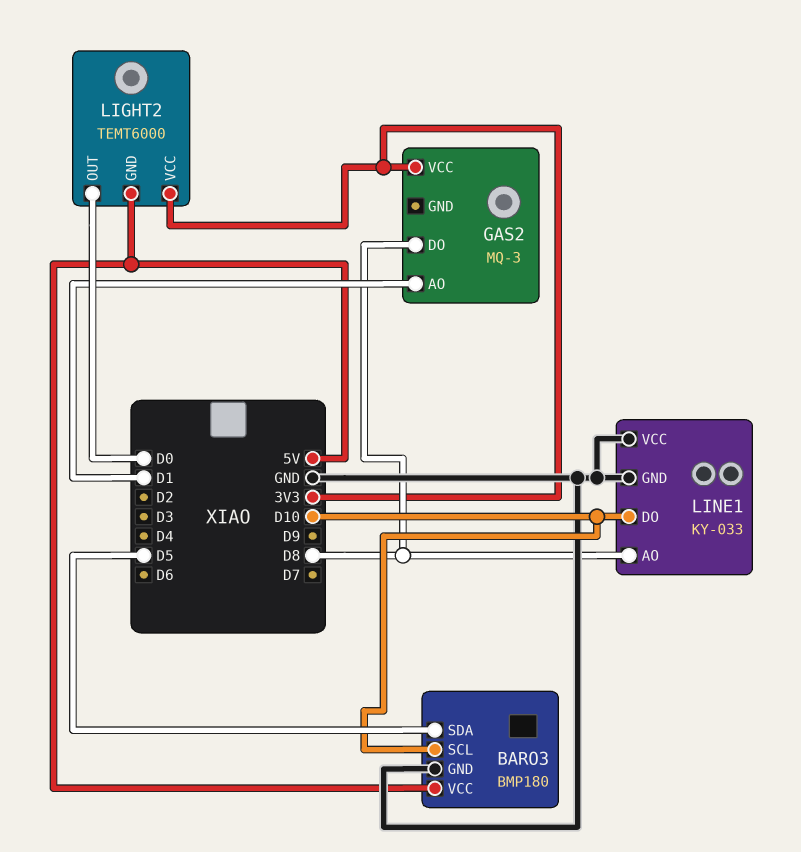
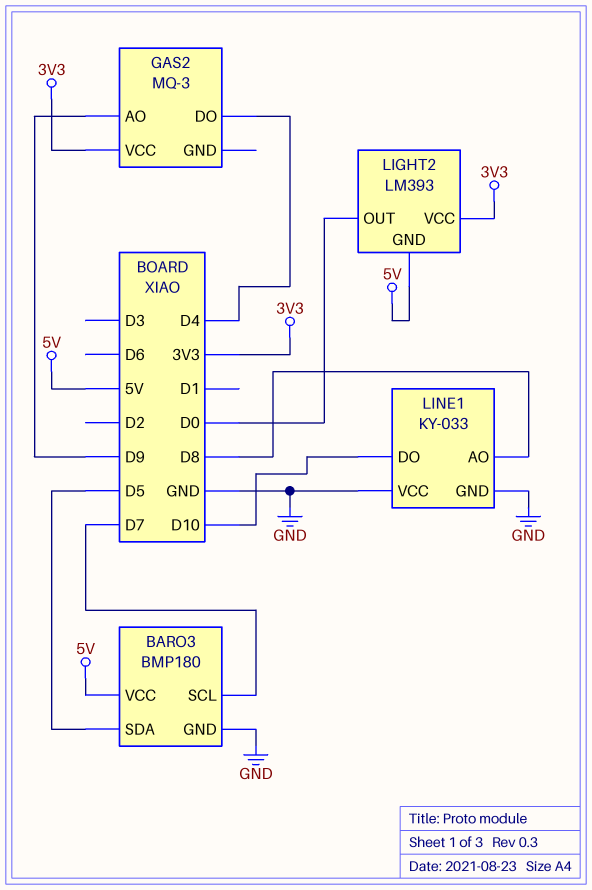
BARO3 pin SCL: D10 -> D7
GAS2 pin AO: D1 -> D9
GAS2 pin DO: D8 -> D4
LIGHT2: TEMT6000 -> LM393

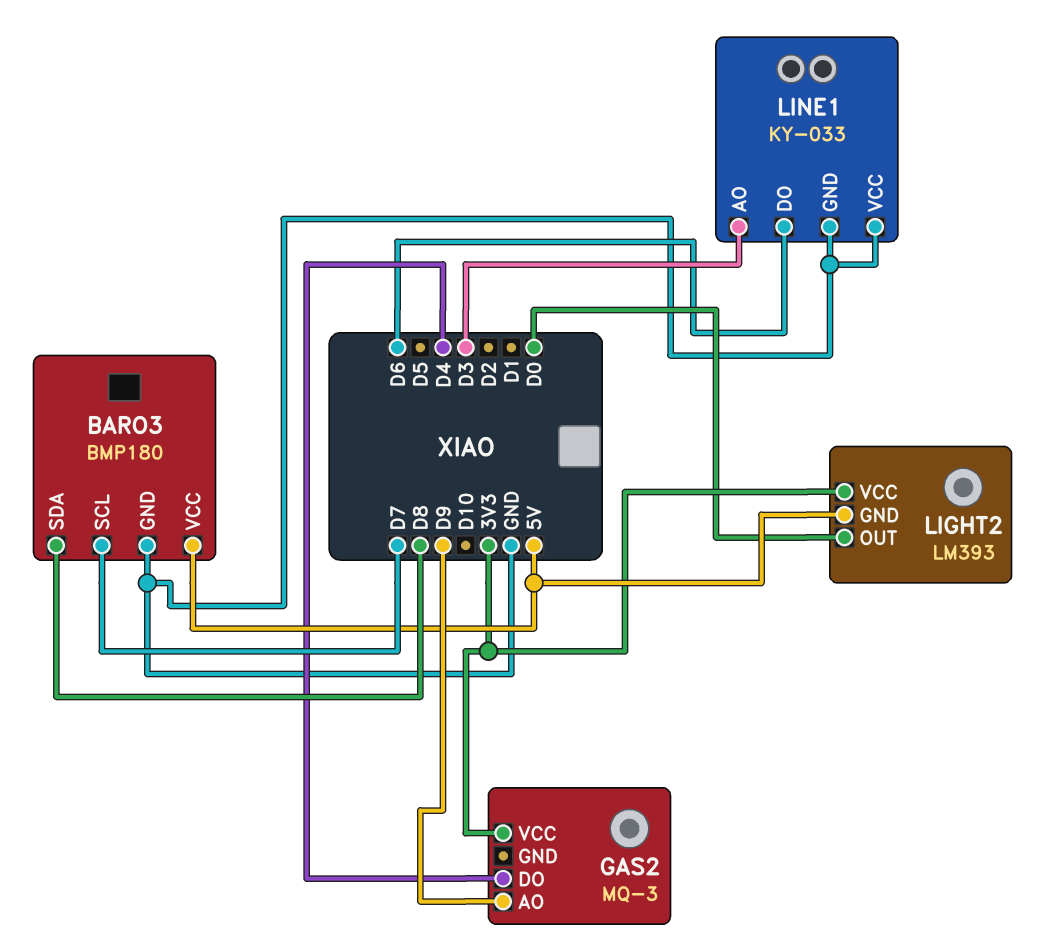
BARO3 pin SDA: D5 -> D8
LINE1 pin AO: D8 -> D3
LINE1 pin DO: D10 -> D6

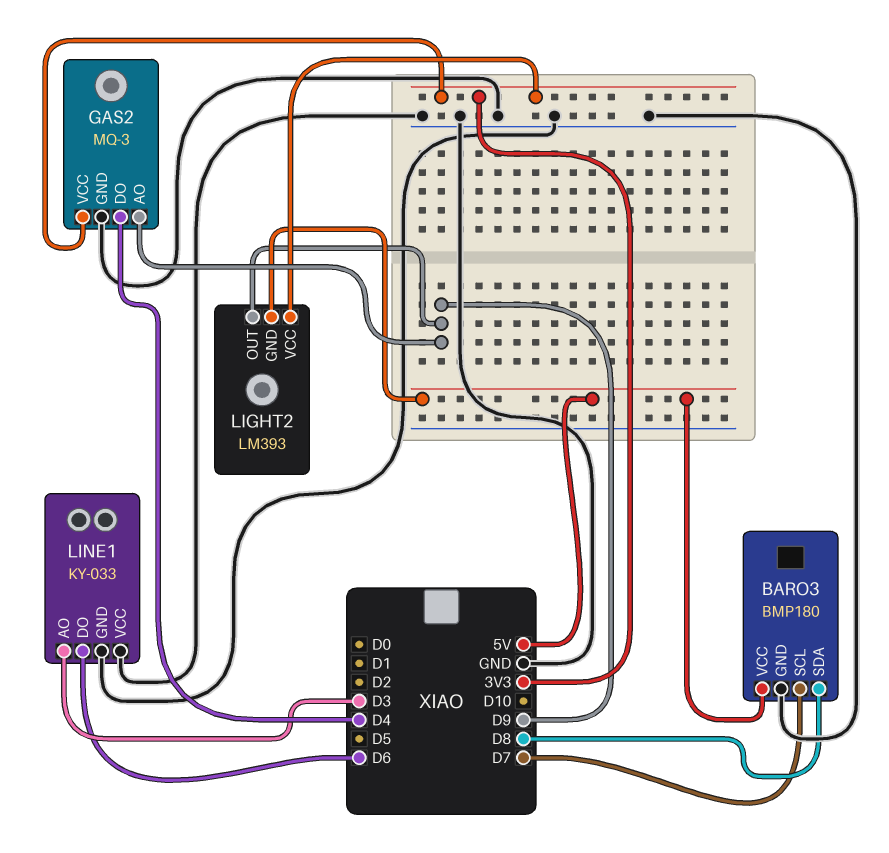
GAS2 pin GND: none -> GND
LIGHT2 pin OUT: D0 -> D9

